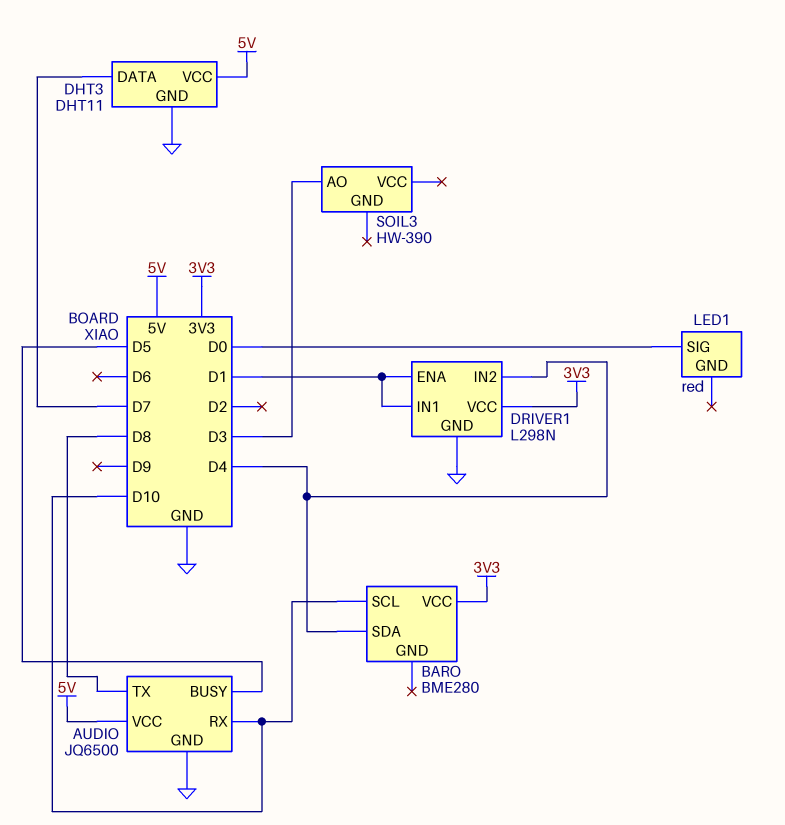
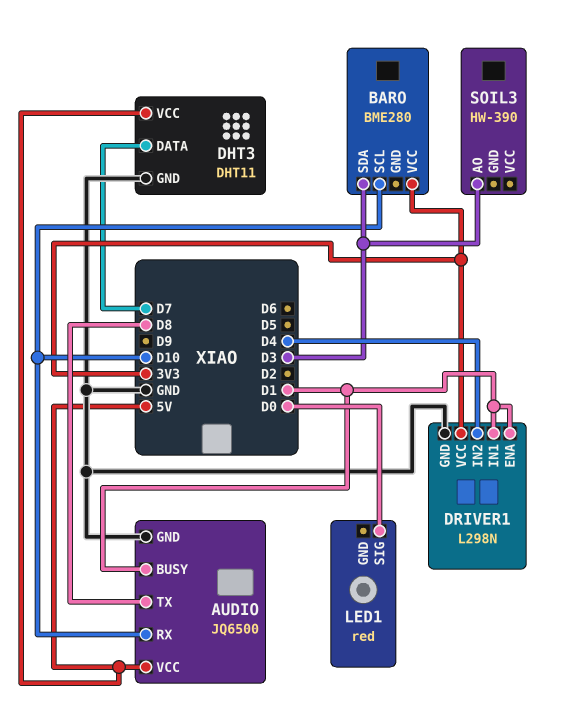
AUDIO pin BUSY: D5 -> D1
BARO pin SDA: D4 -> D3

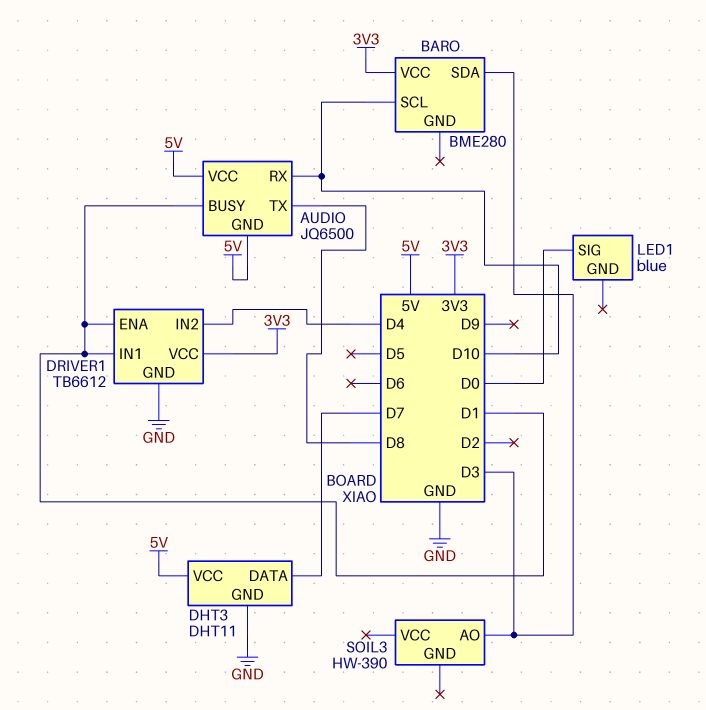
AUDIO pin GND: GND -> 5V
DRIVER1: L298N -> TB6612
LED1: red -> blue

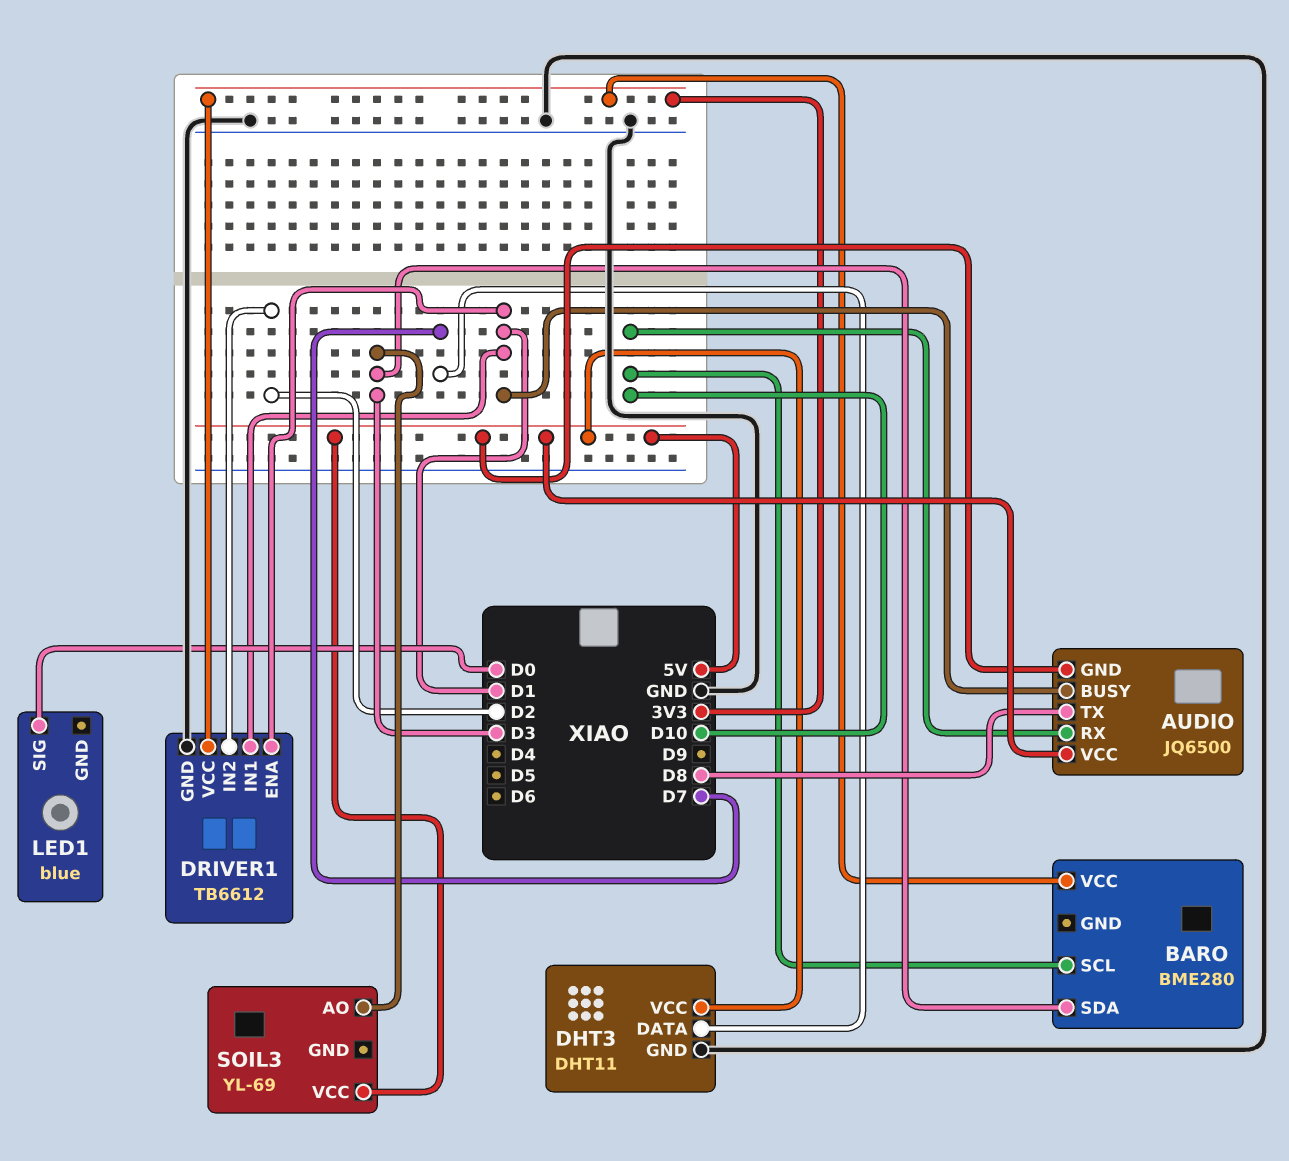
DRIVER1 pin IN2: D4 -> D2
SOIL3: HW-390 -> YL-69
SOIL3 pin VCC: none -> 5V

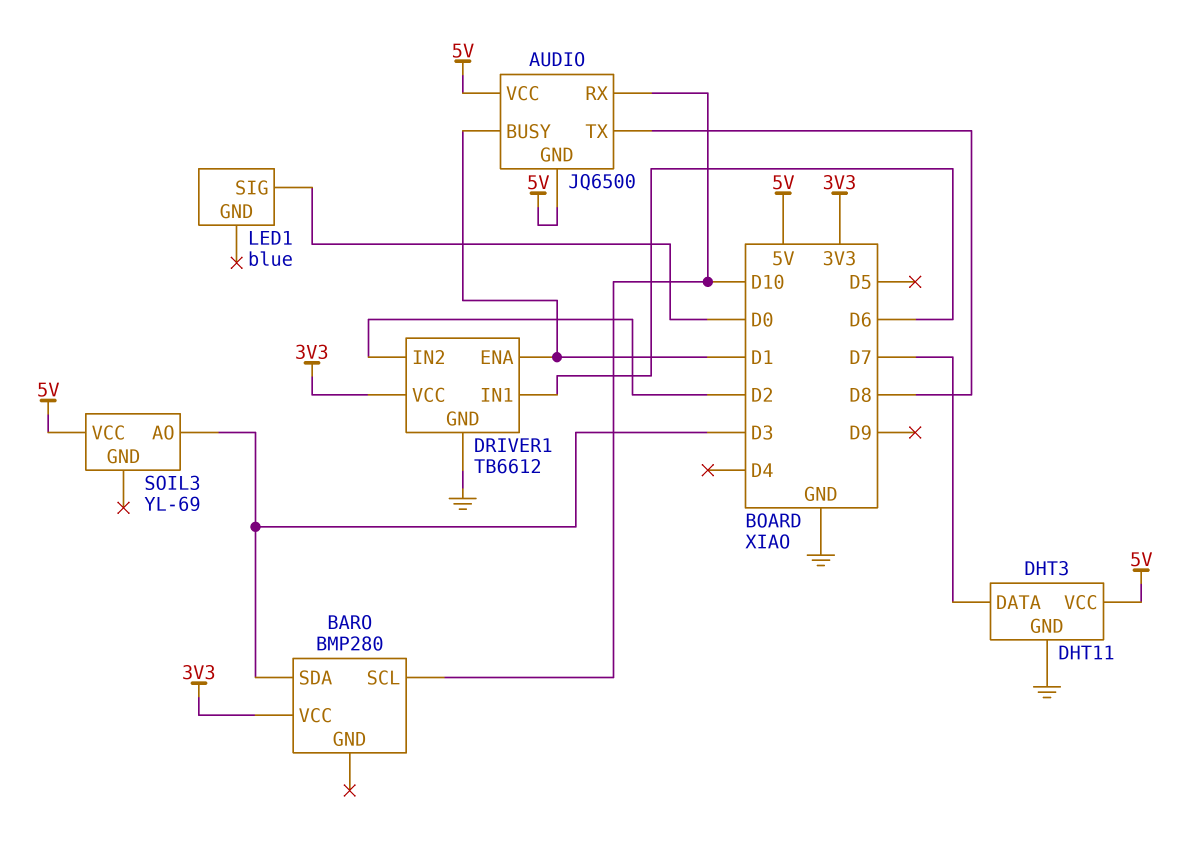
BARO: BME280 -> BMP280
DRIVER1 pin IN1: D1 -> D6

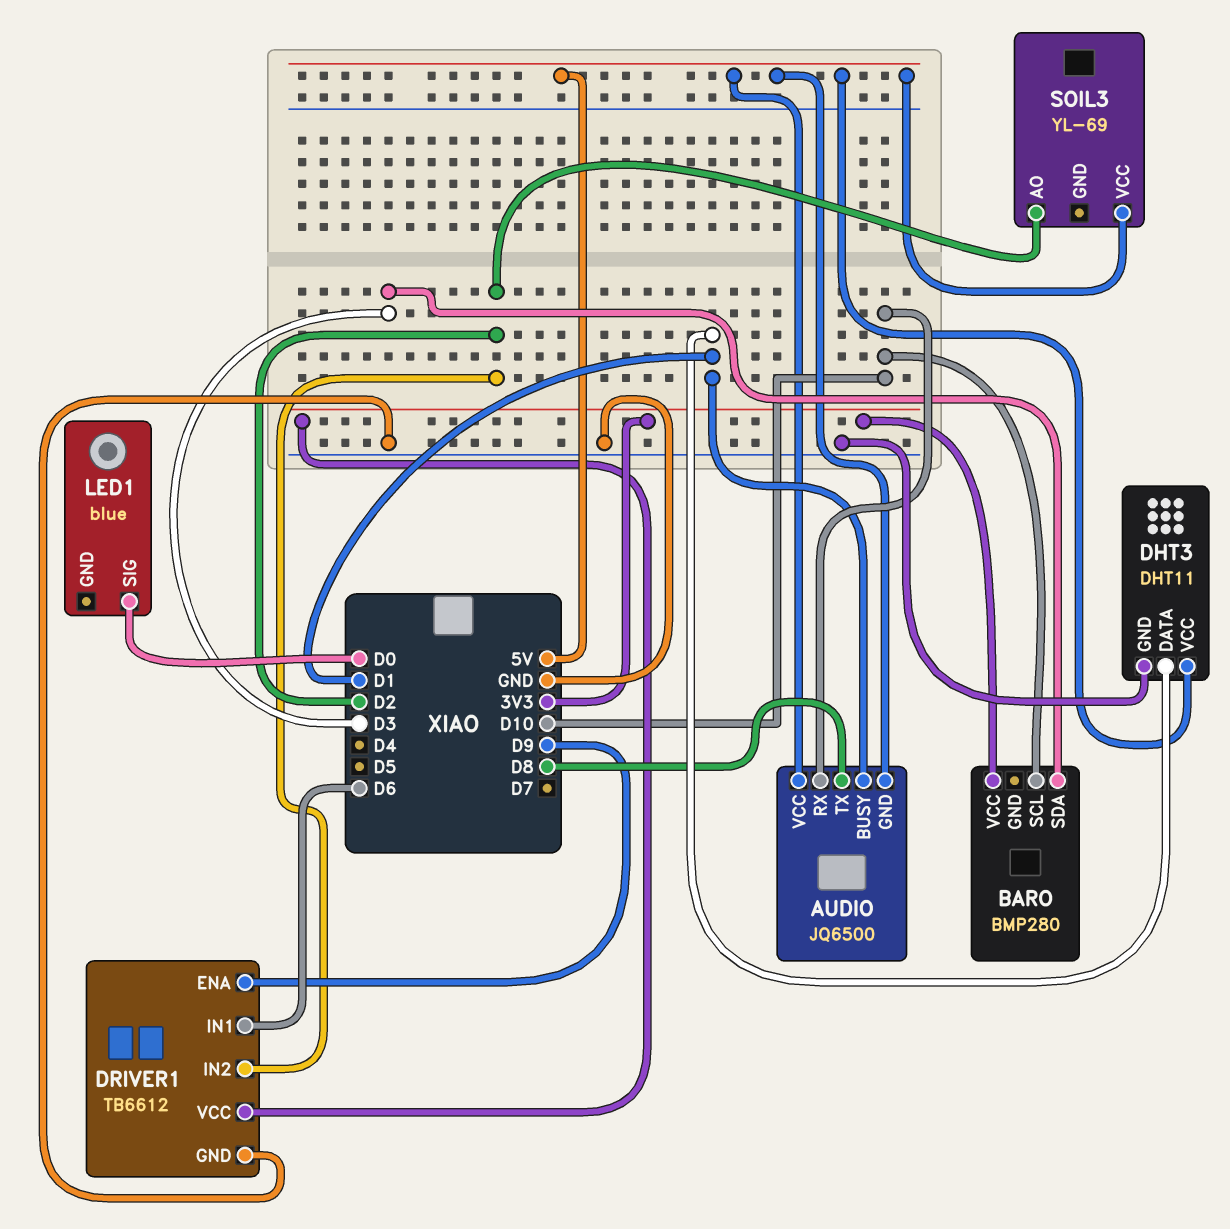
DHT3 pin DATA: D7 -> D1
DRIVER1 pin ENA: D1 -> D9
SOIL3 pin AO: D3 -> D2

